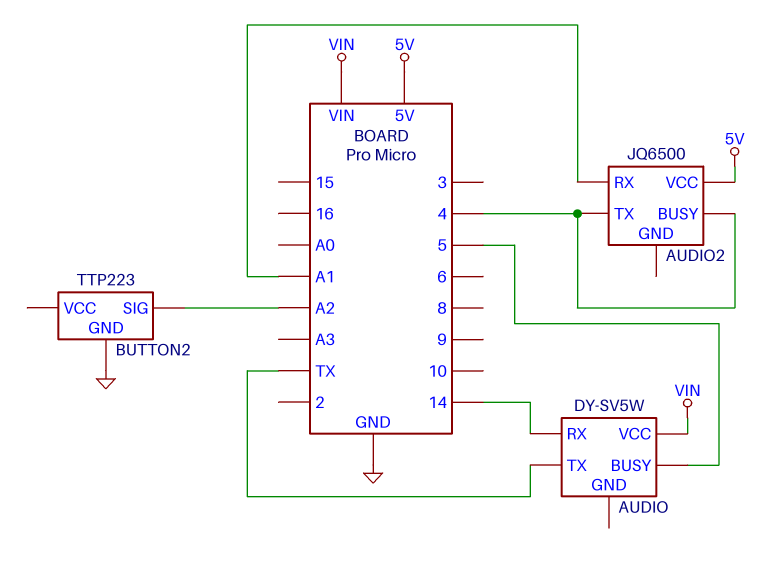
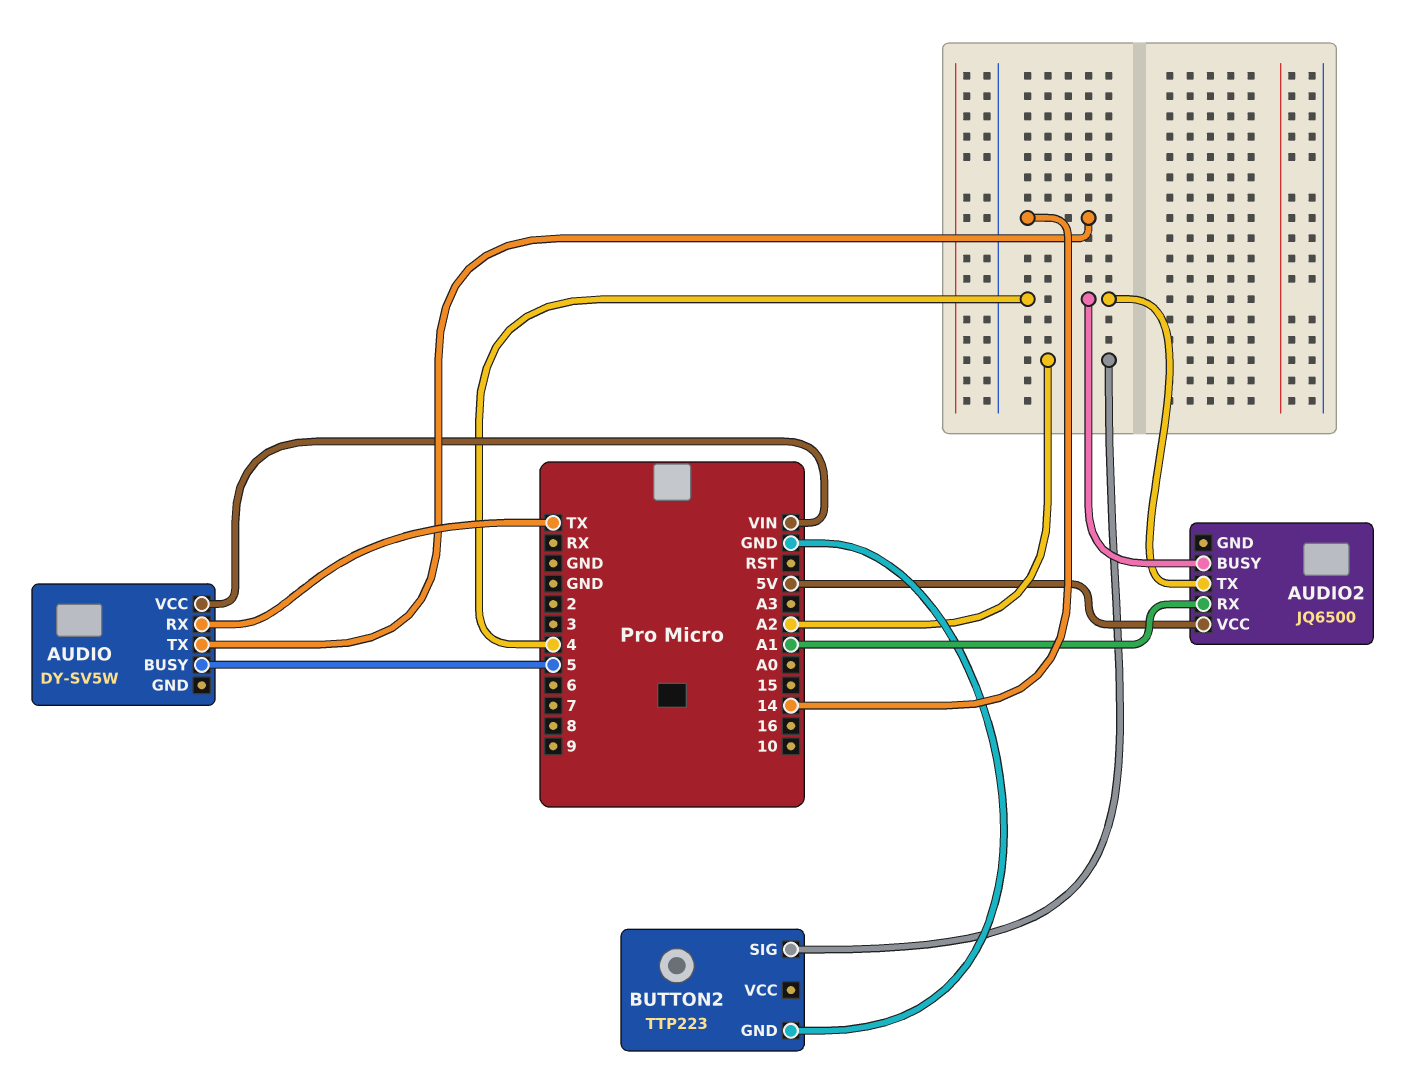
AUDIO pin RX: 14 -> TX
AUDIO pin TX: TX -> 14

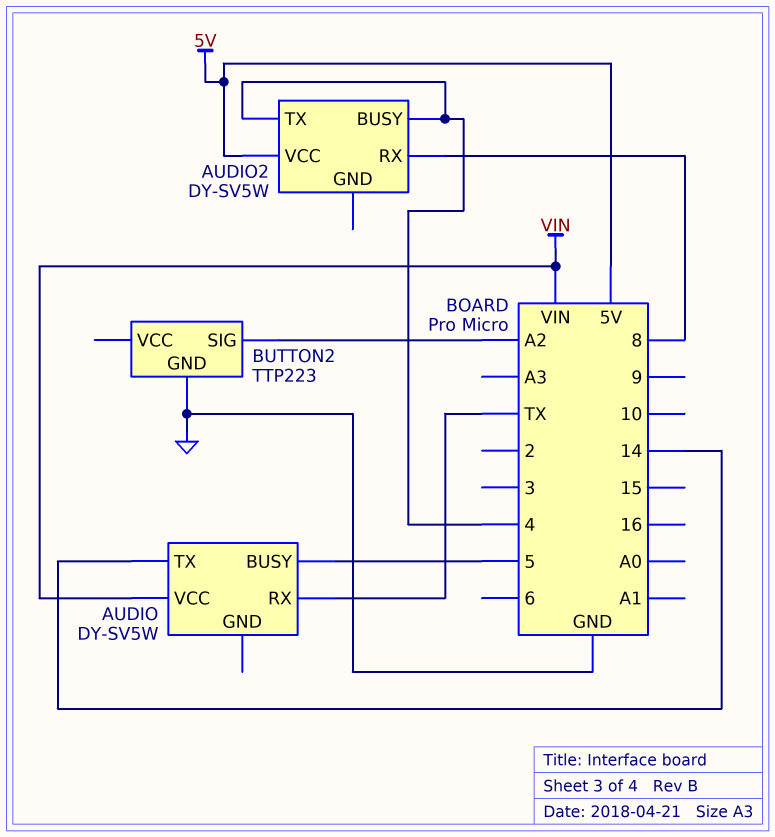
AUDIO2: JQ6500 -> DY-SV5W
AUDIO2 pin RX: A1 -> 8

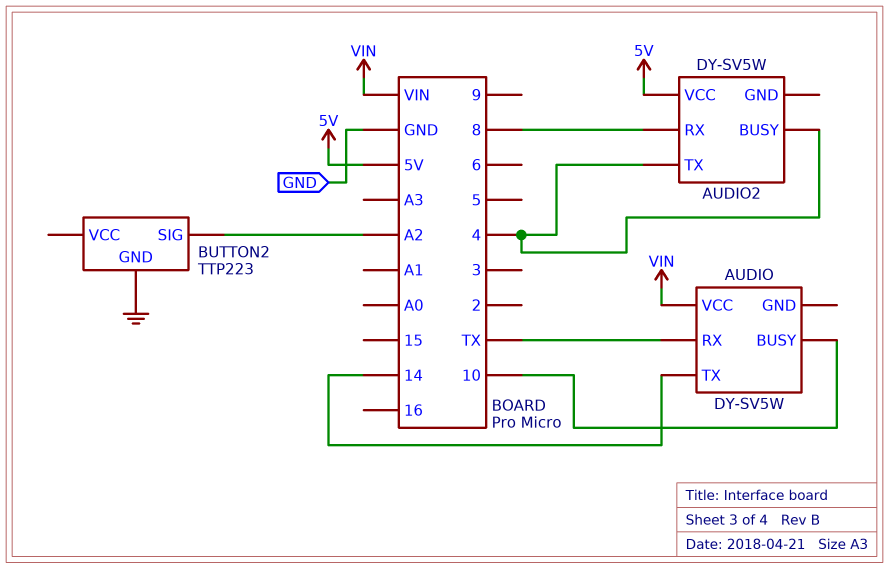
AUDIO pin BUSY: 5 -> 10

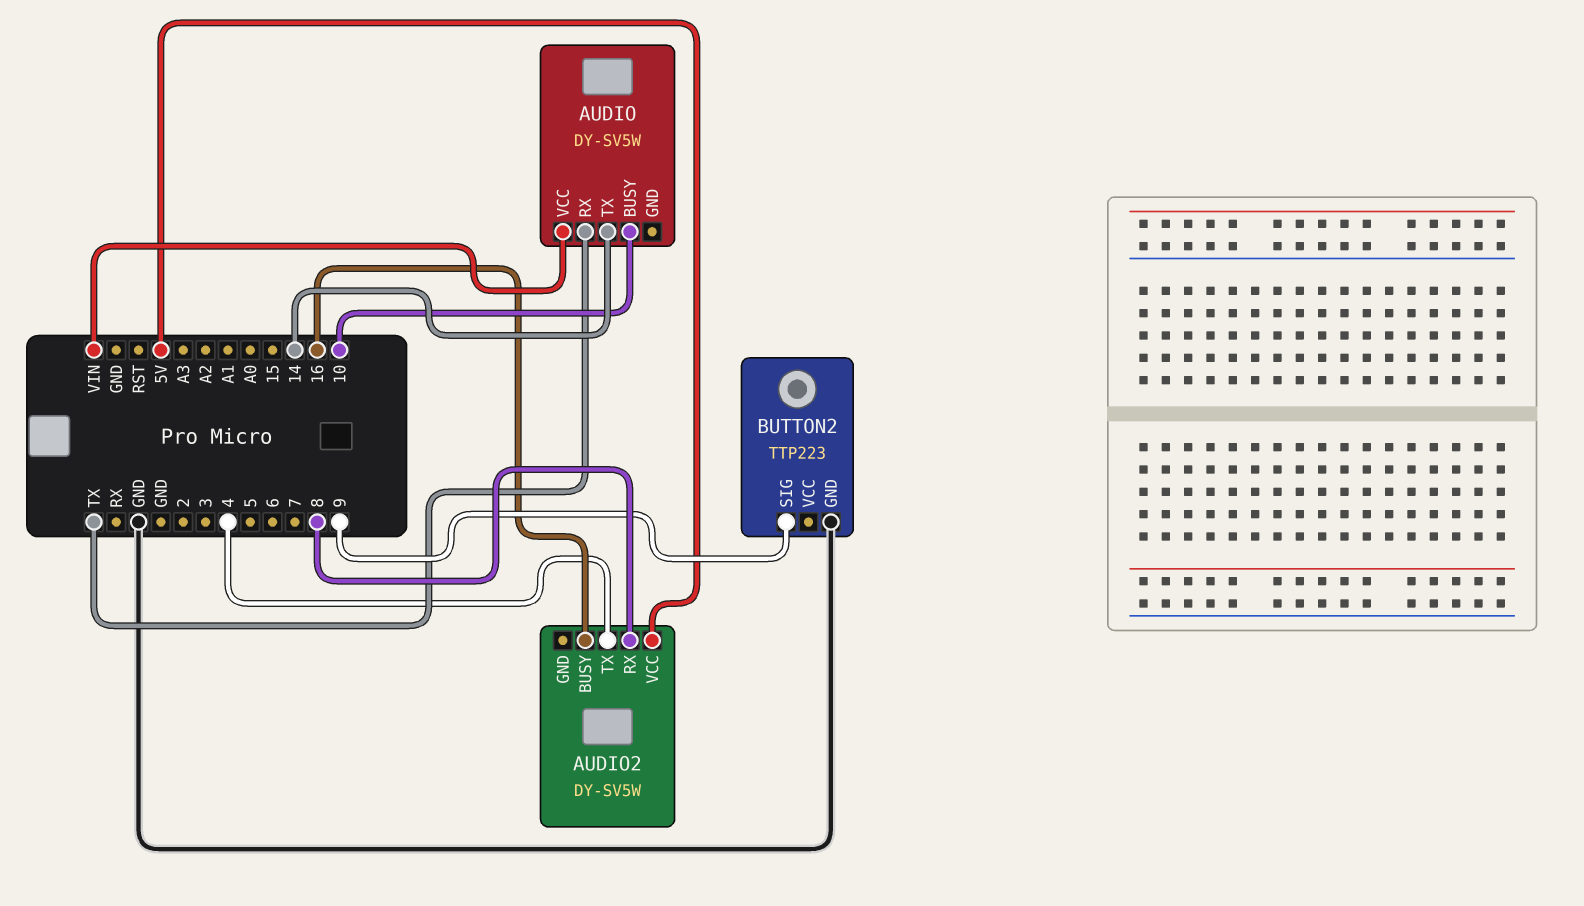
AUDIO2 pin BUSY: 4 -> 16
BUTTON2 pin SIG: A2 -> 9

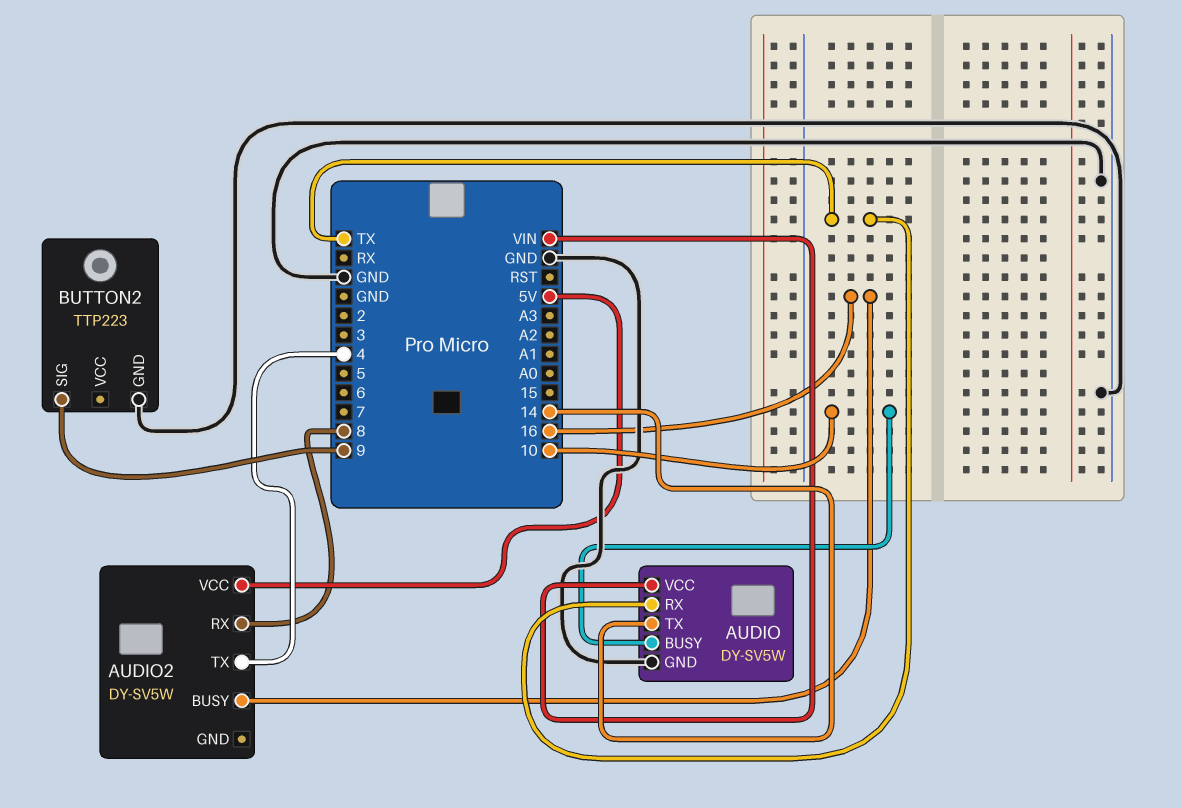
AUDIO pin GND: none -> GND

